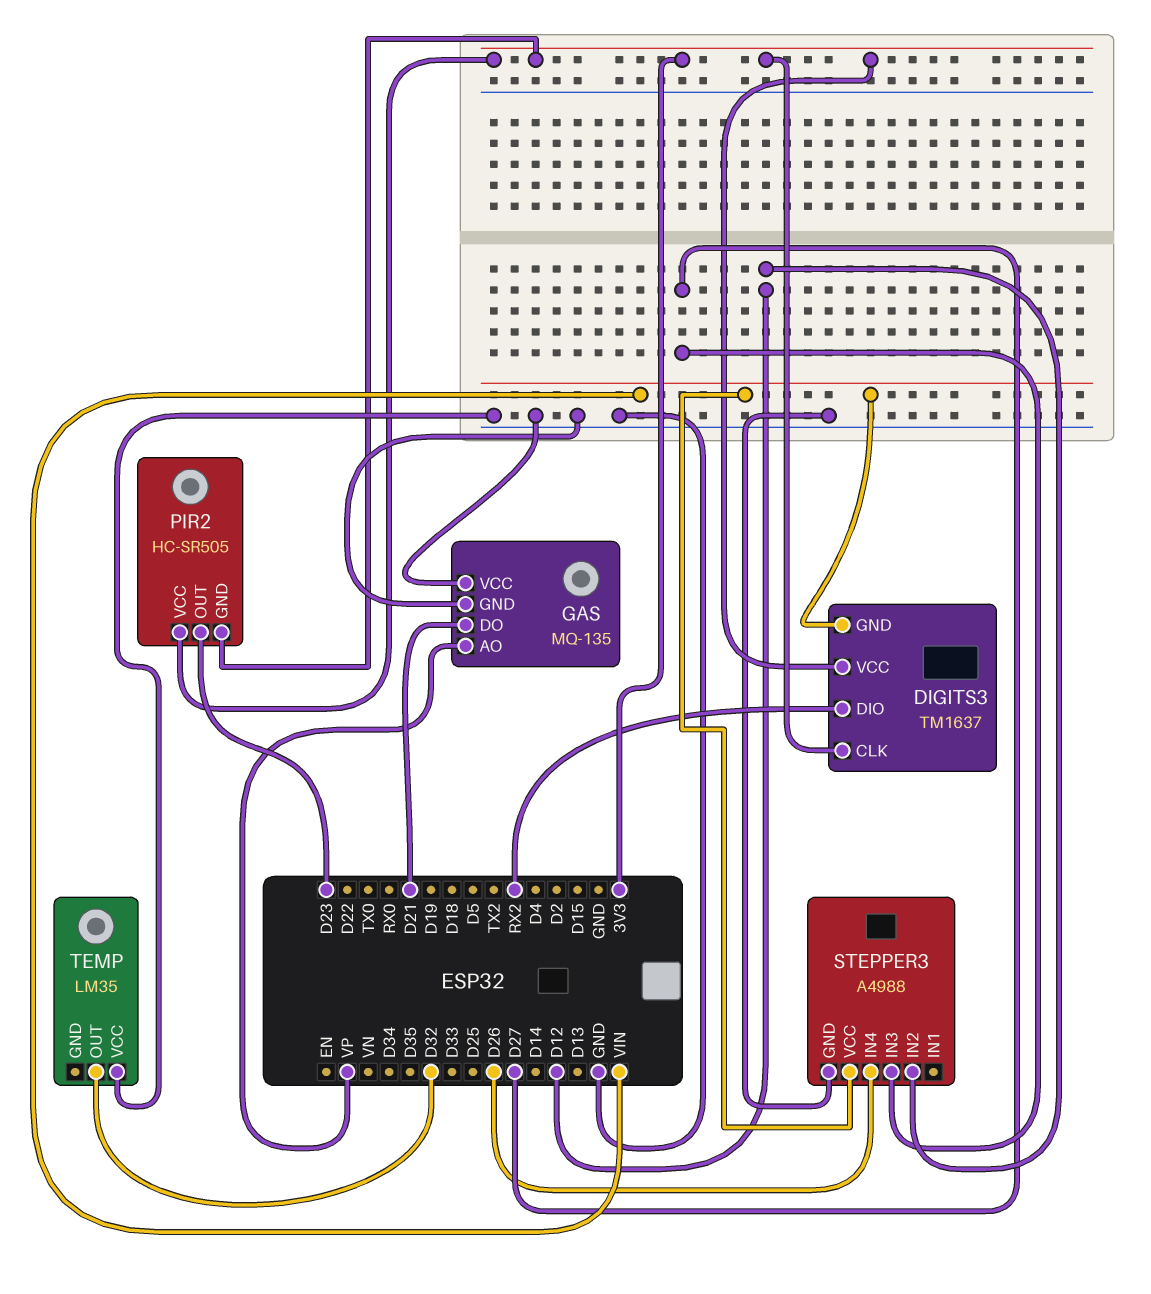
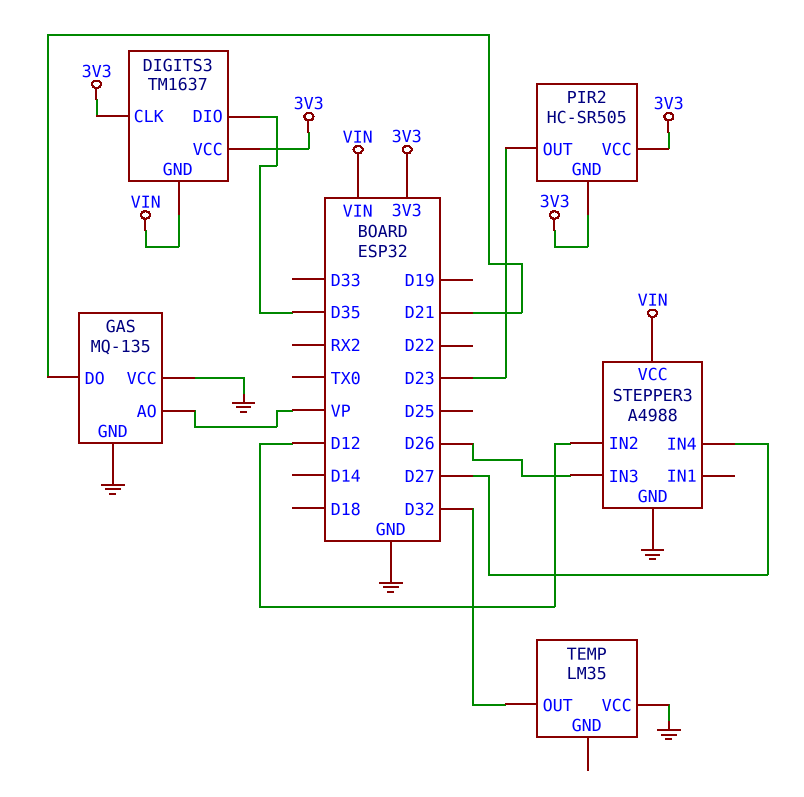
DIGITS3 pin DIO: RX2 -> D35
STEPPER3 pin IN3: D27 -> D26
STEPPER3 pin IN4: D26 -> D27

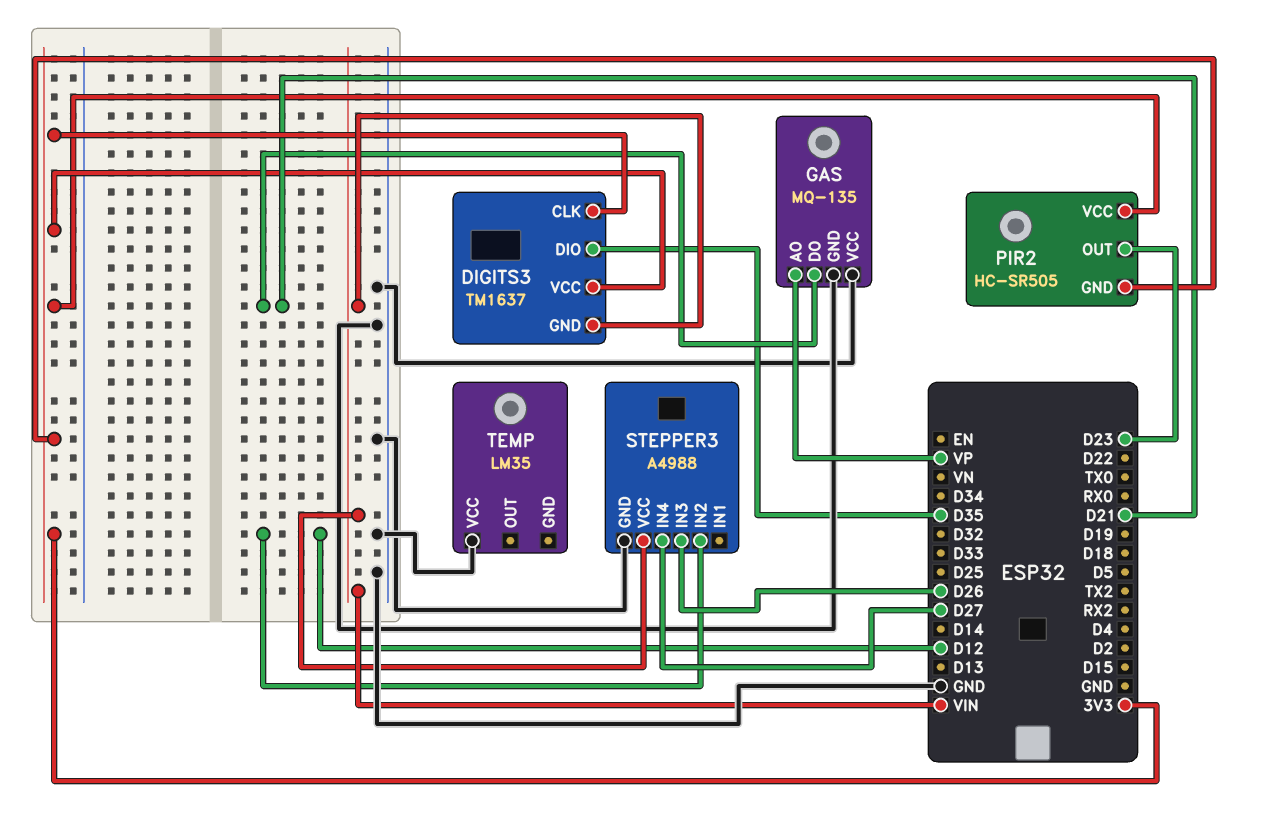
TEMP pin OUT: D32 -> none

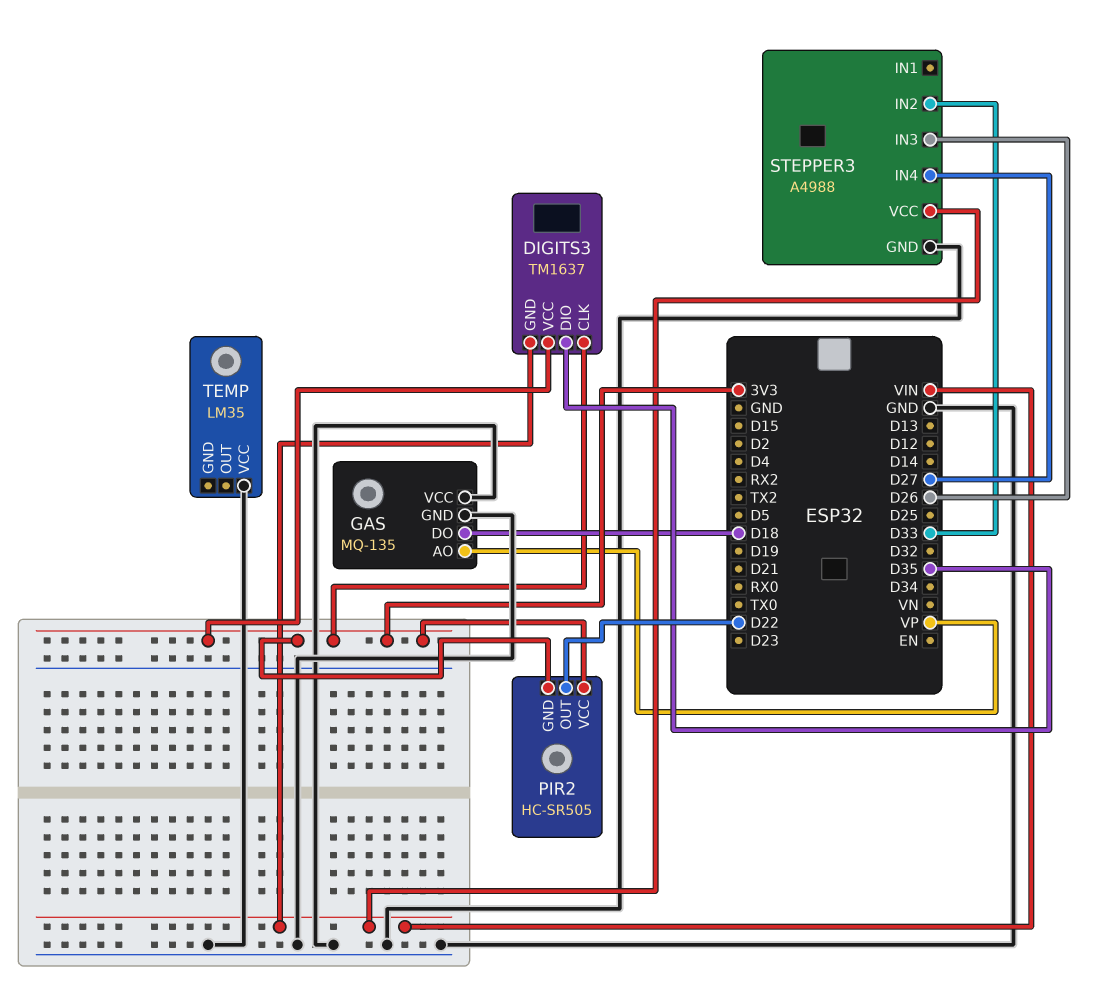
GAS pin DO: D21 -> D18
PIR2 pin OUT: D23 -> D22
STEPPER3 pin IN2: D12 -> D33

